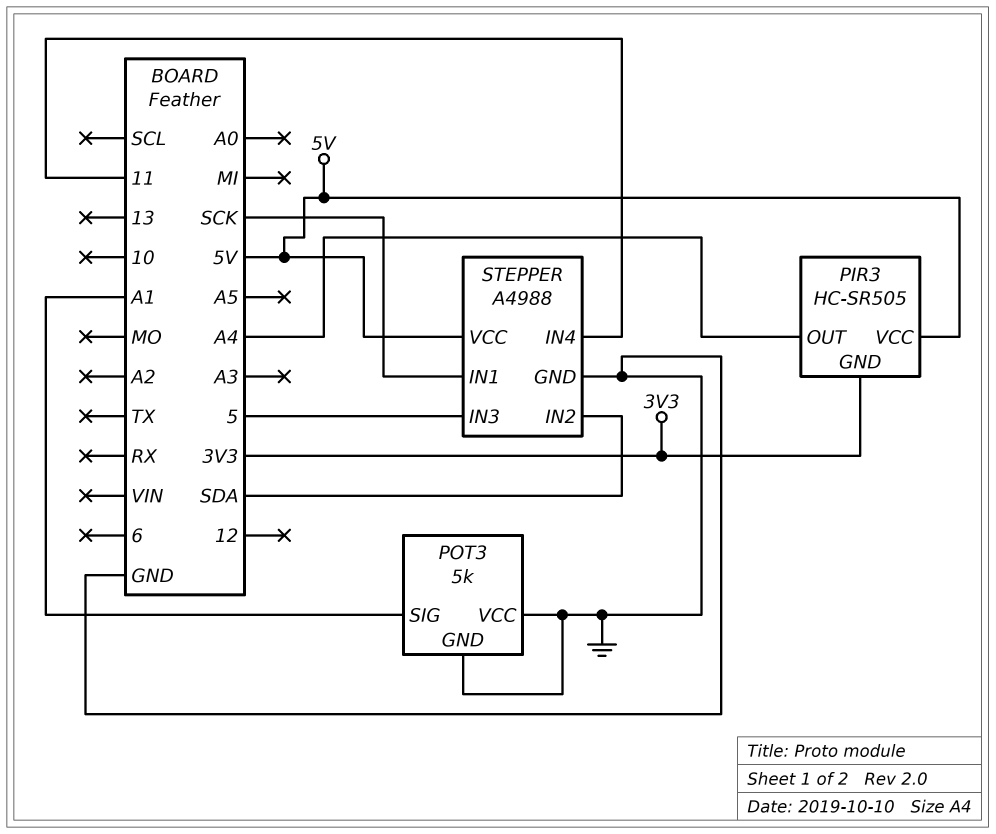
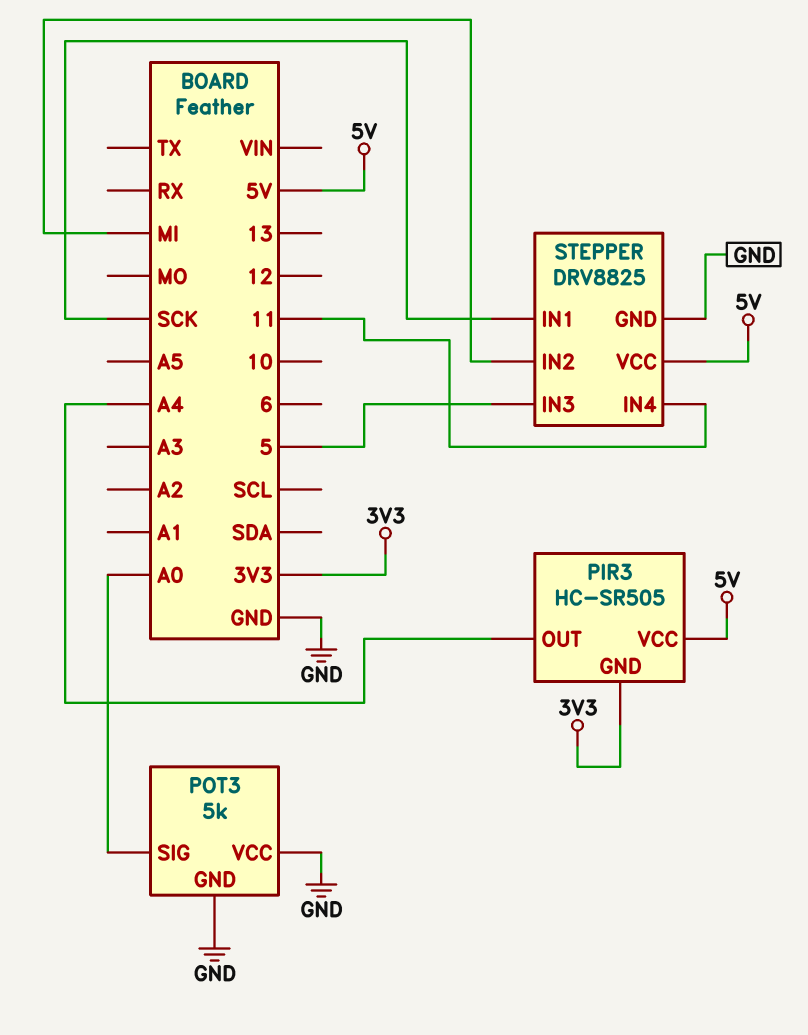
POT3 pin SIG: A1 -> A0
STEPPER: A4988 -> DRV8825
STEPPER pin IN2: SDA -> MI

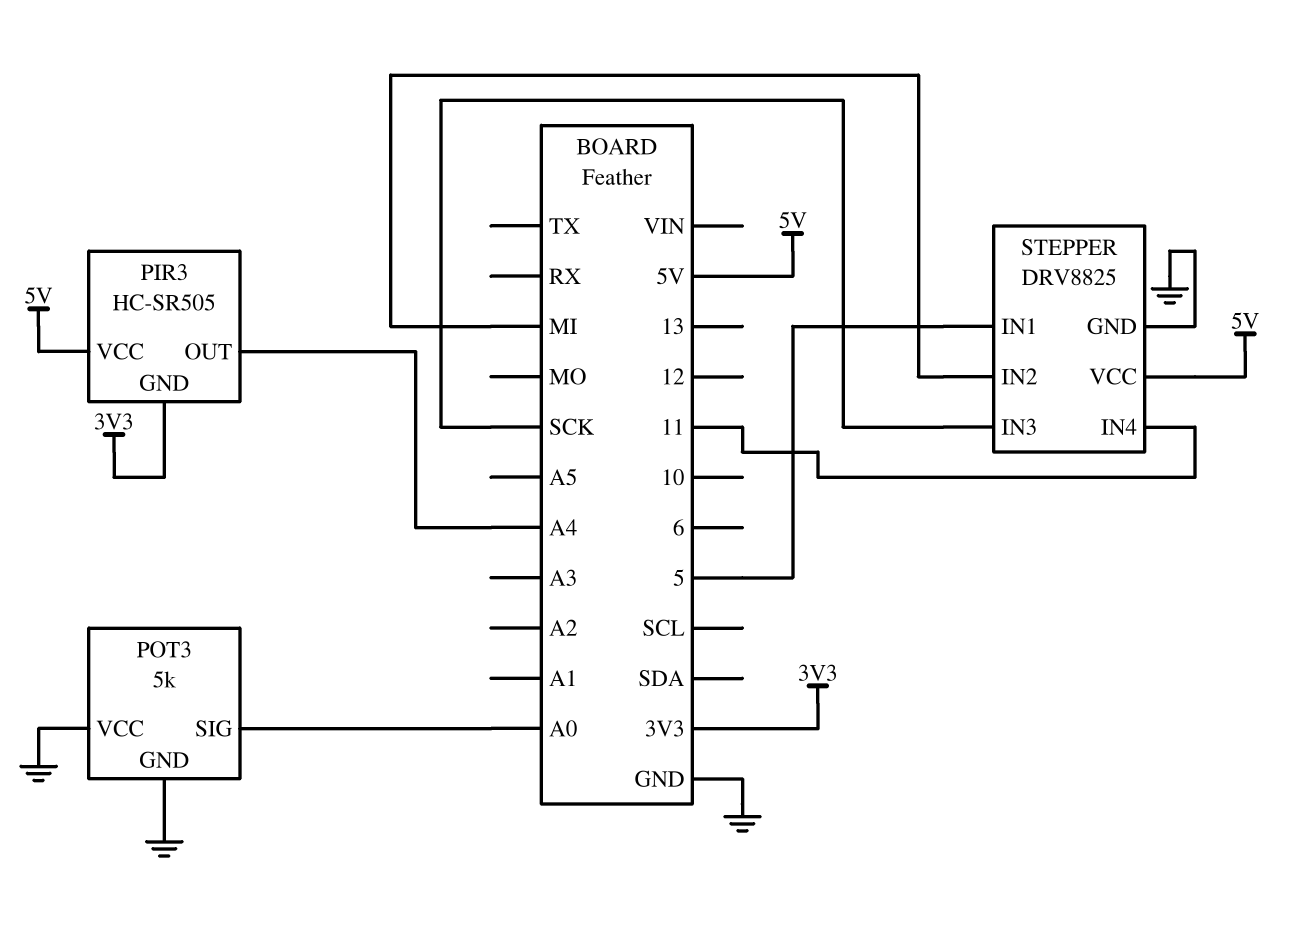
STEPPER pin IN1: SCK -> 5
STEPPER pin IN3: 5 -> SCK

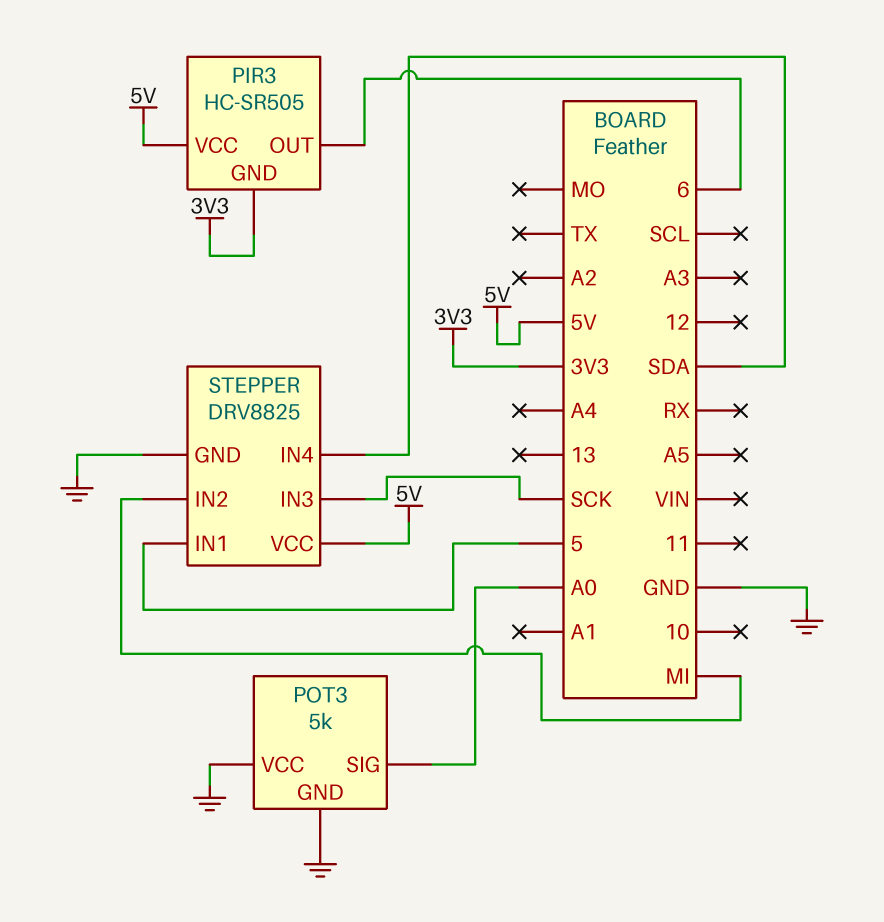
PIR3 pin OUT: A4 -> 6
STEPPER pin IN4: 11 -> SDA

